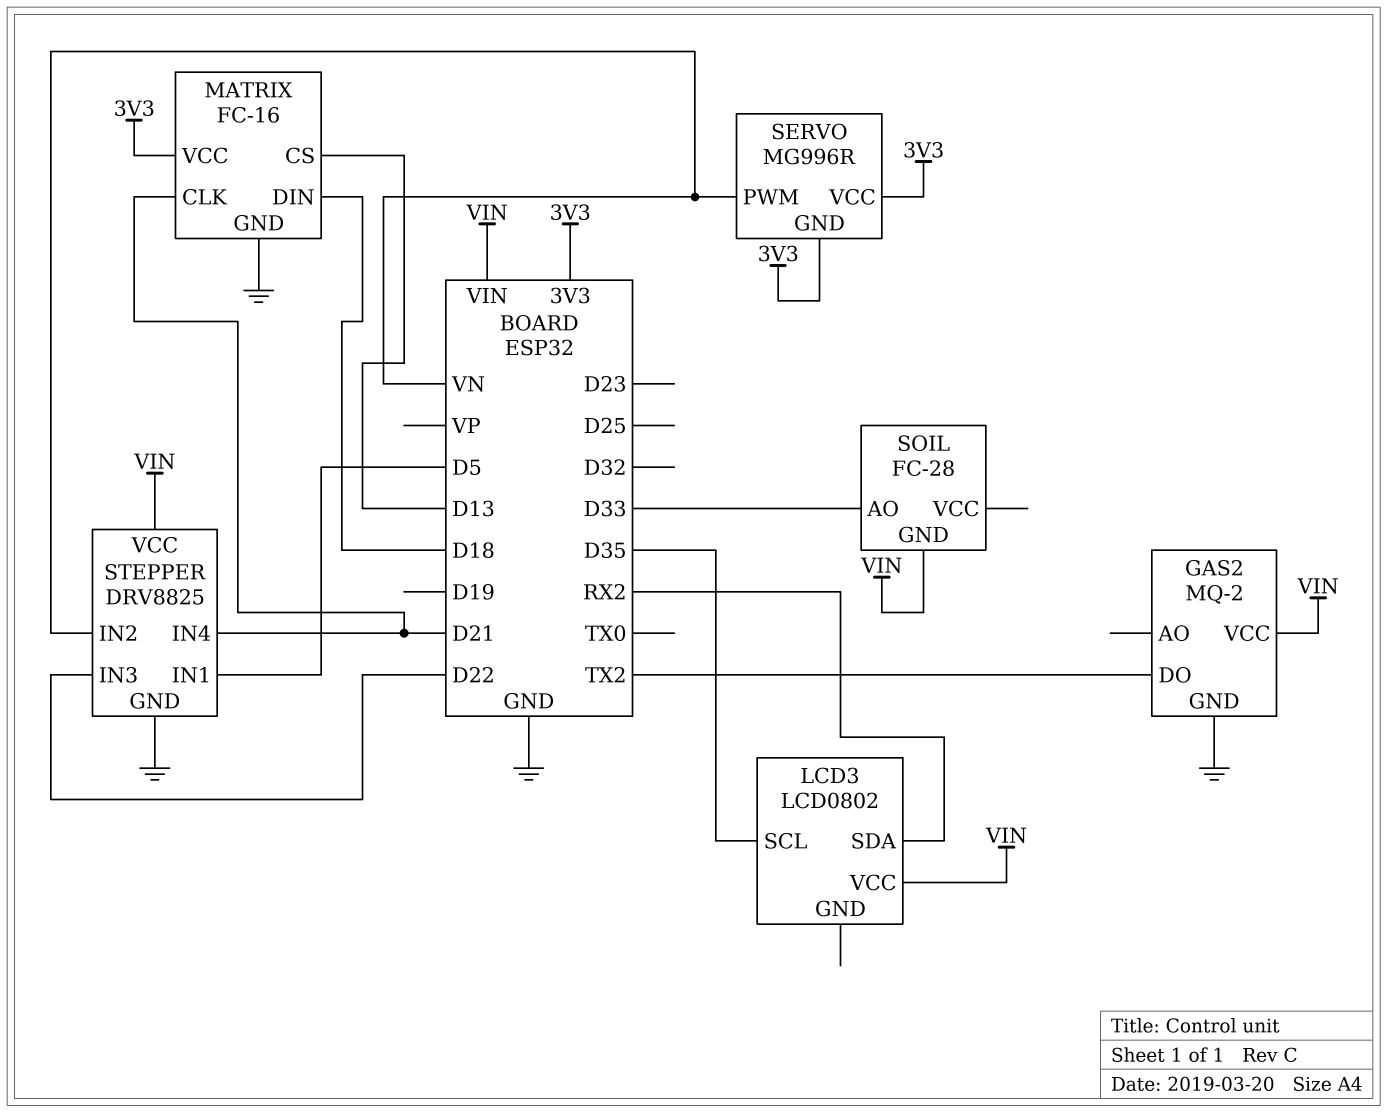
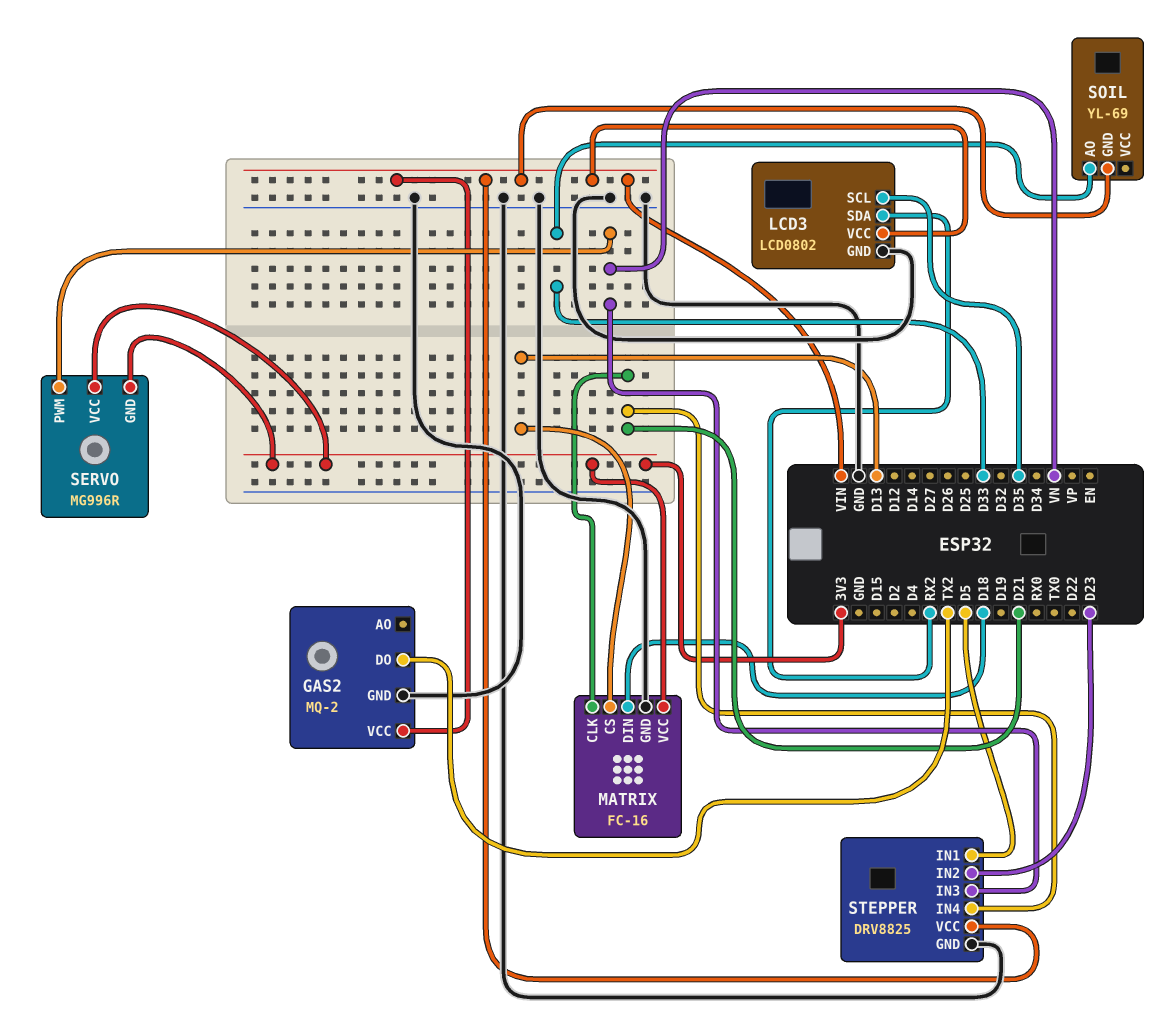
LCD3 pin GND: none -> GND
SOIL: FC-28 -> YL-69
STEPPER pin IN2: VN -> D23
STEPPER pin IN3: D22 -> VN

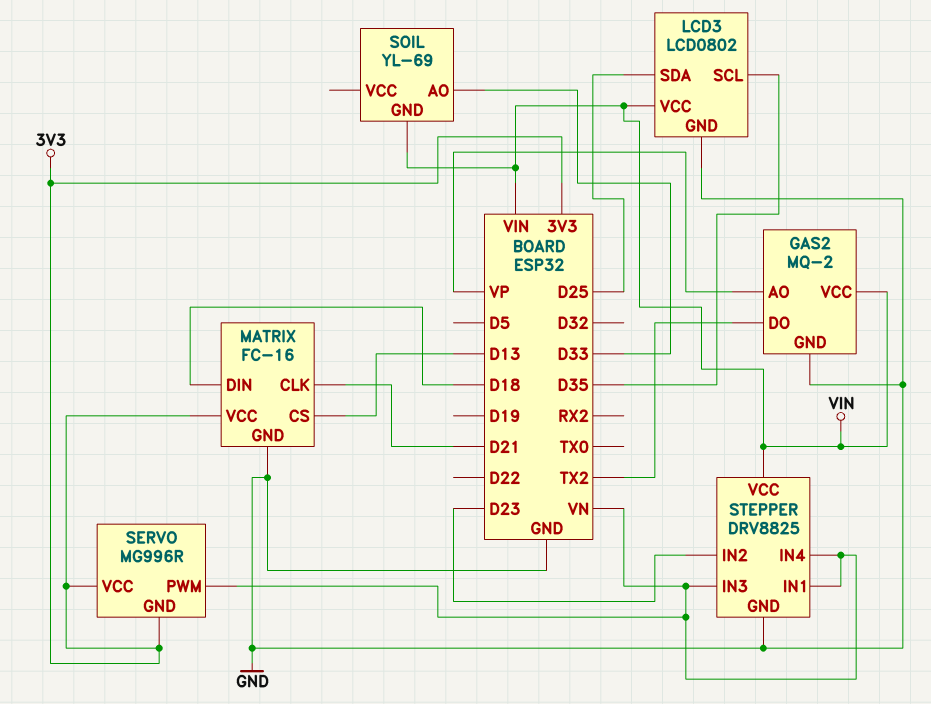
GAS2 pin AO: none -> VP
LCD3 pin SDA: RX2 -> D25
STEPPER pin IN1: D5 -> VN
STEPPER pin IN4: D21 -> VN

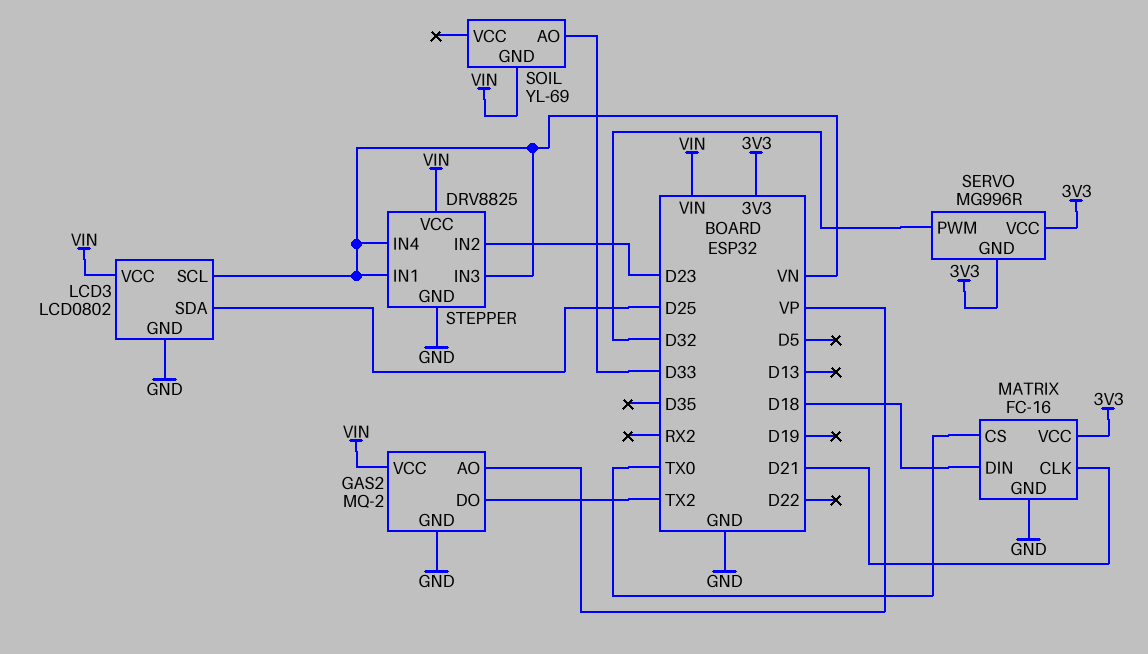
LCD3 pin SCL: D35 -> VN
MATRIX pin CS: D13 -> TX0
SERVO pin PWM: VN -> D32

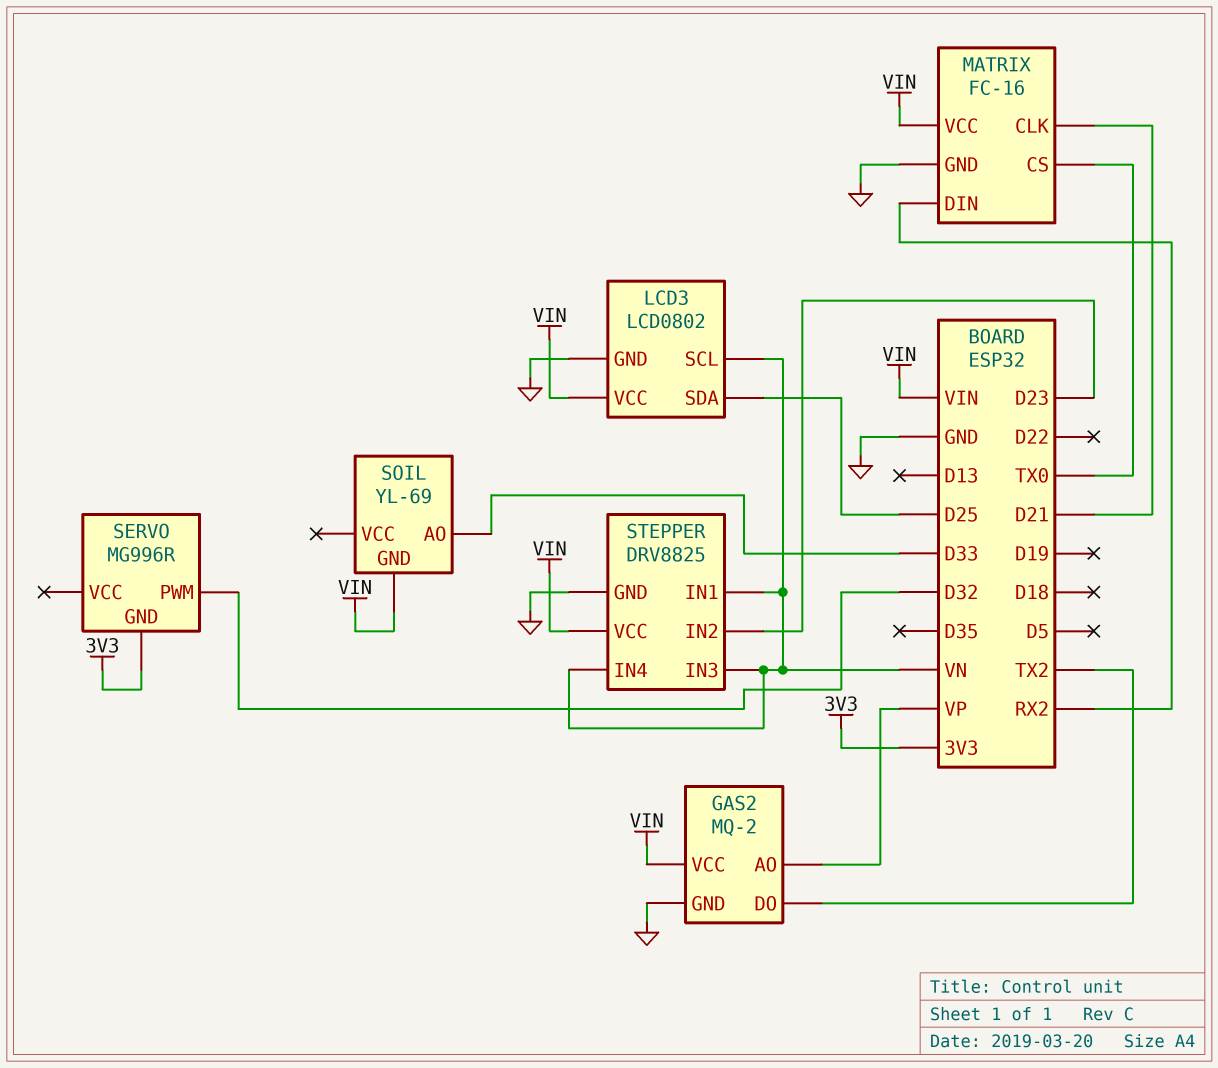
MATRIX pin DIN: D18 -> RX2
MATRIX pin VCC: 3V3 -> VIN
SERVO pin VCC: 3V3 -> none

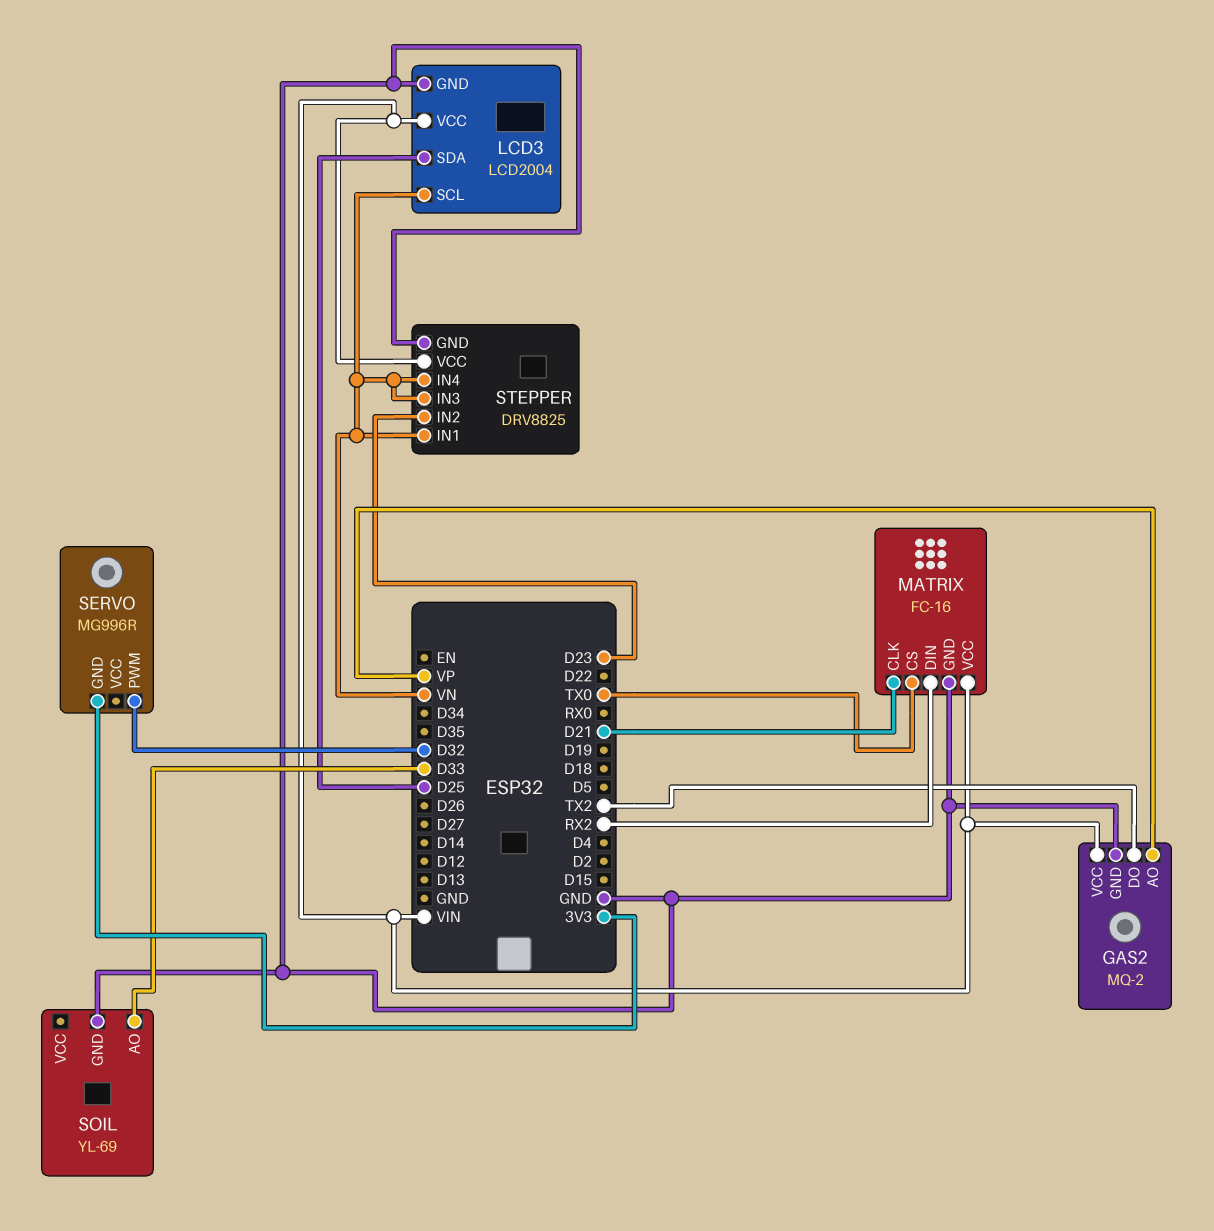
LCD3: LCD0802 -> LCD2004
SOIL pin GND: VIN -> GND

